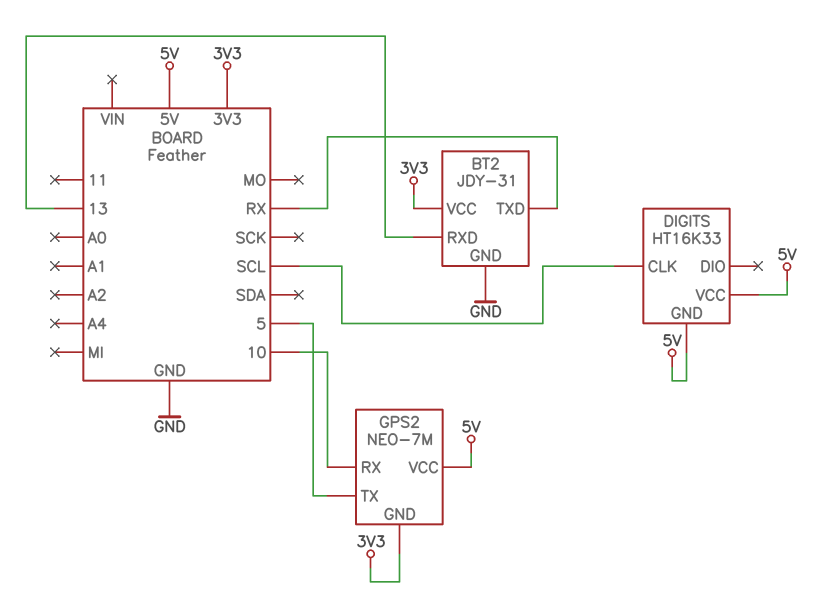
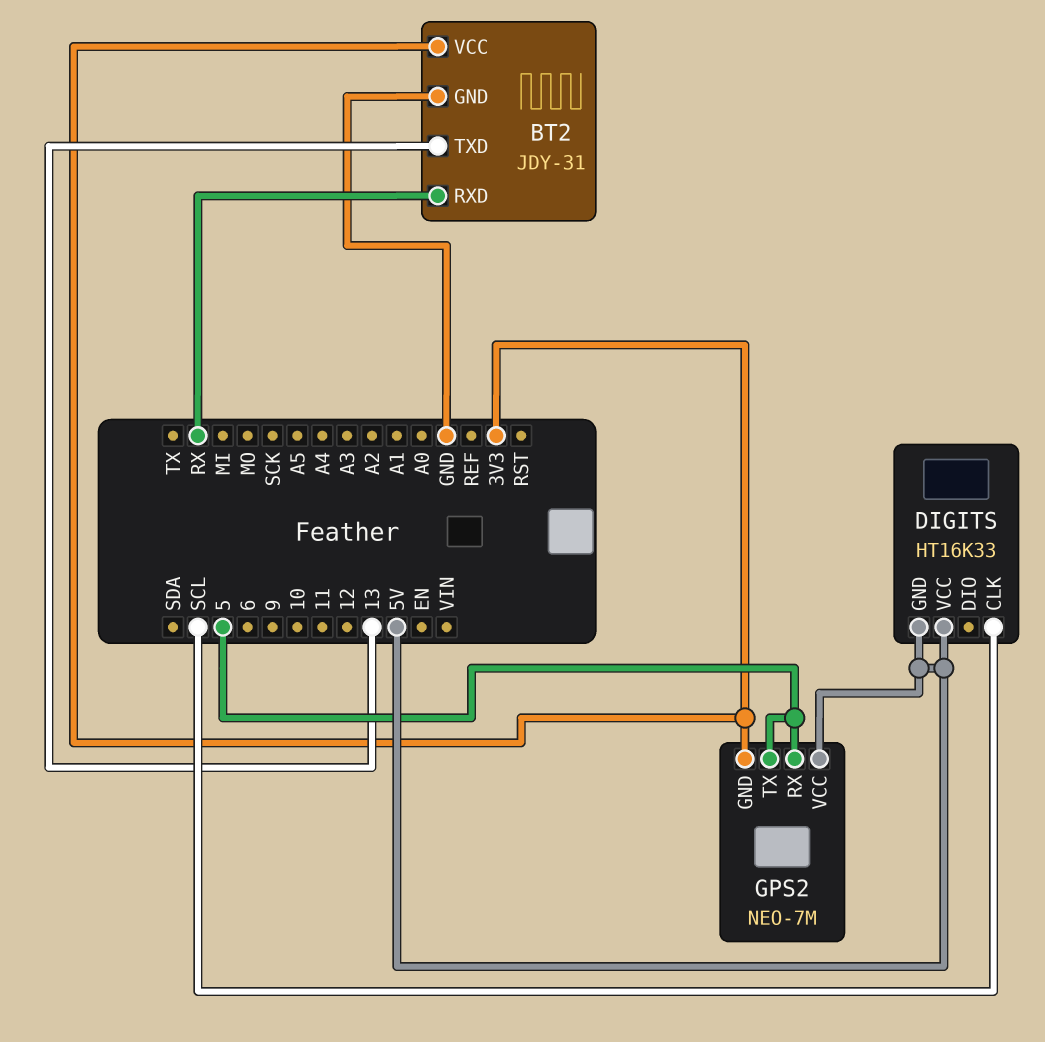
BT2 pin RXD: 13 -> RX
BT2 pin TXD: RX -> 13
GPS2 pin RX: 10 -> 5

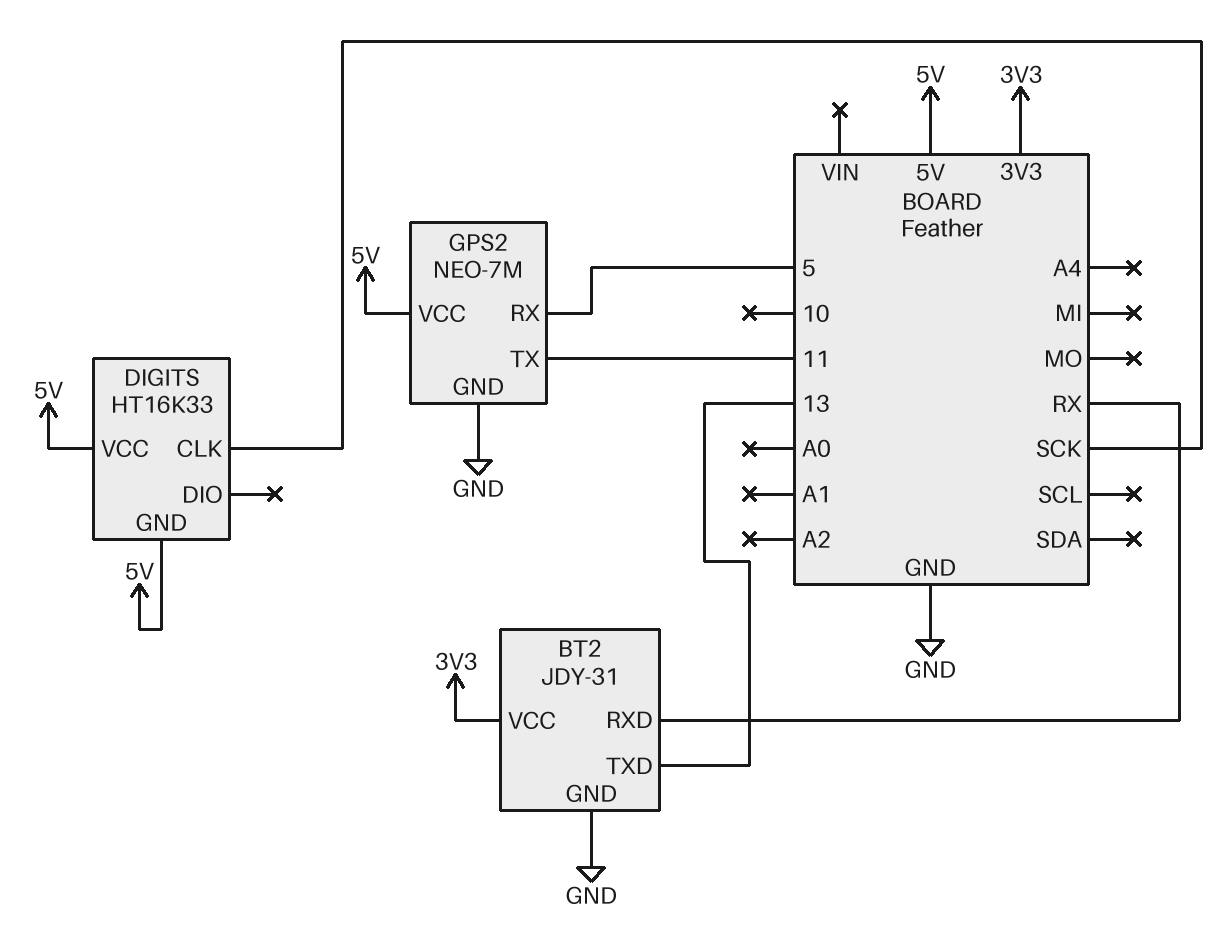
DIGITS pin CLK: SCL -> SCK
GPS2 pin GND: 3V3 -> GND
GPS2 pin TX: 5 -> 11

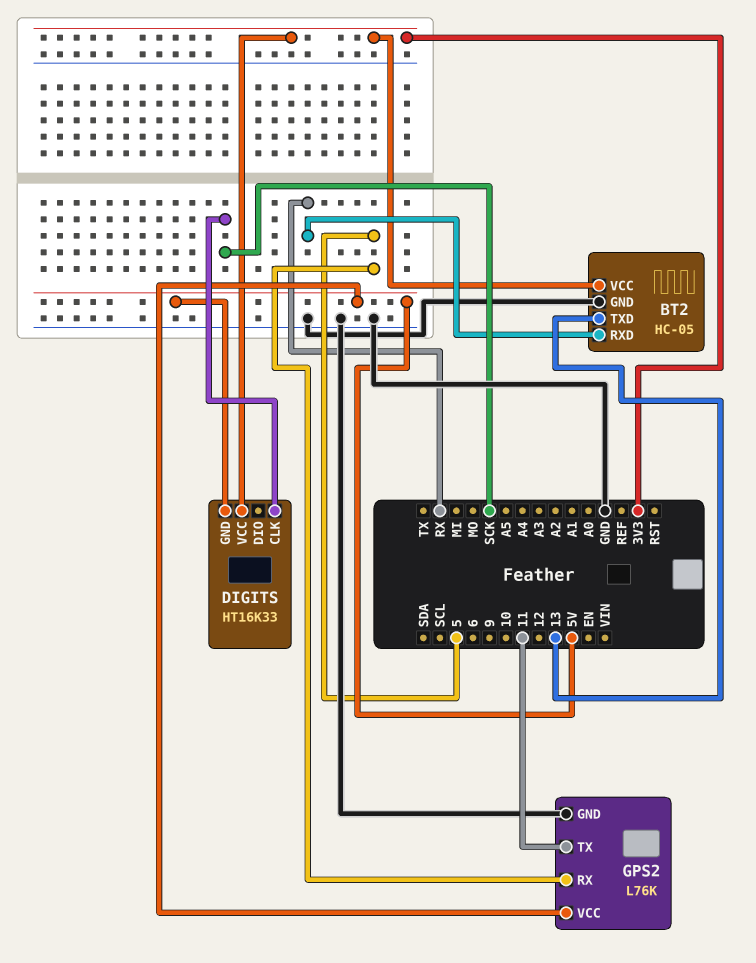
BT2: JDY-31 -> HC-05
DIGITS pin VCC: 5V -> 3V3
GPS2: NEO-7M -> L76K

